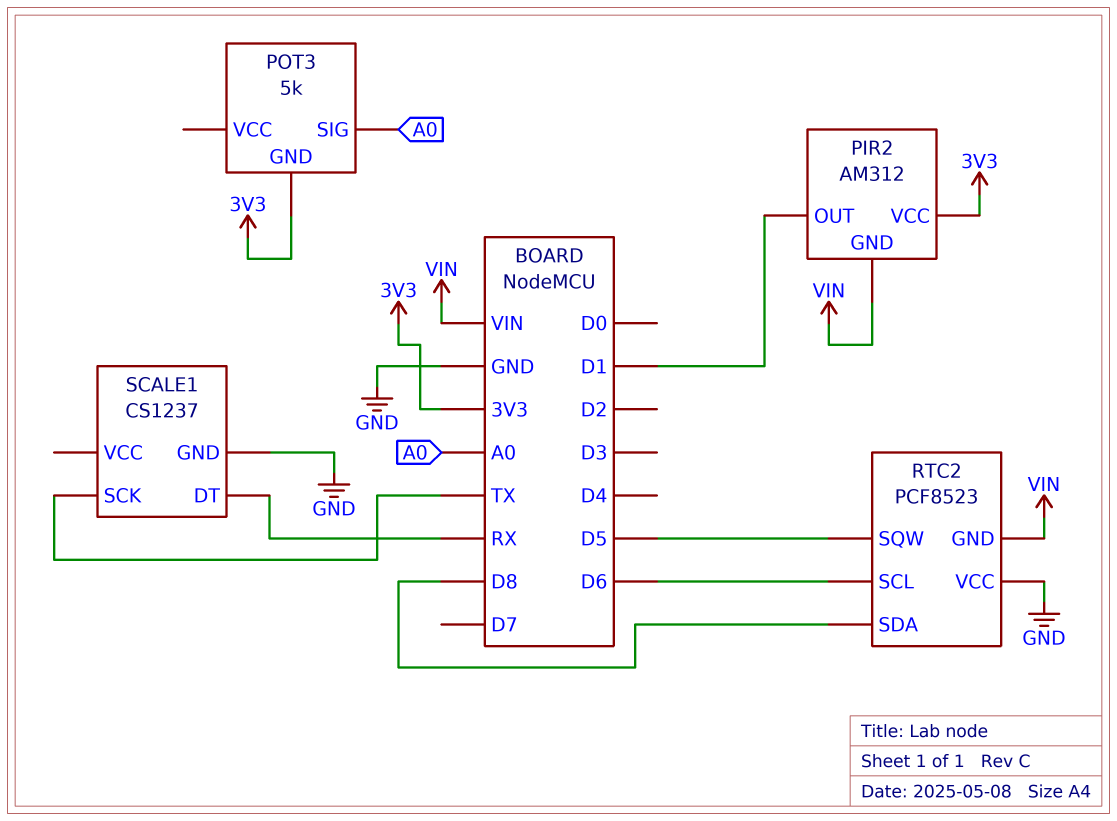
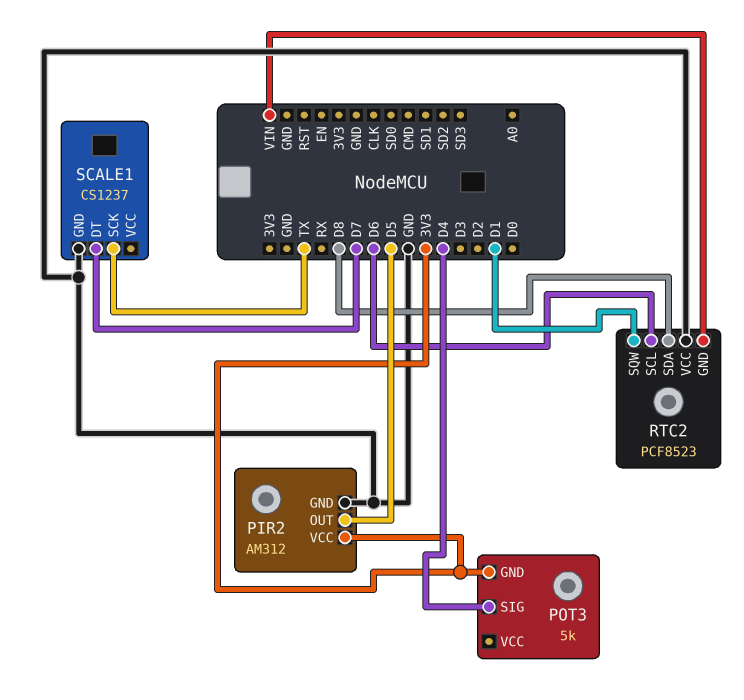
PIR2 pin GND: VIN -> GND
PIR2 pin OUT: D1 -> D5
POT3 pin SIG: A0 -> D4
RTC2 pin SQW: D5 -> D1
SCALE1 pin DT: RX -> D7

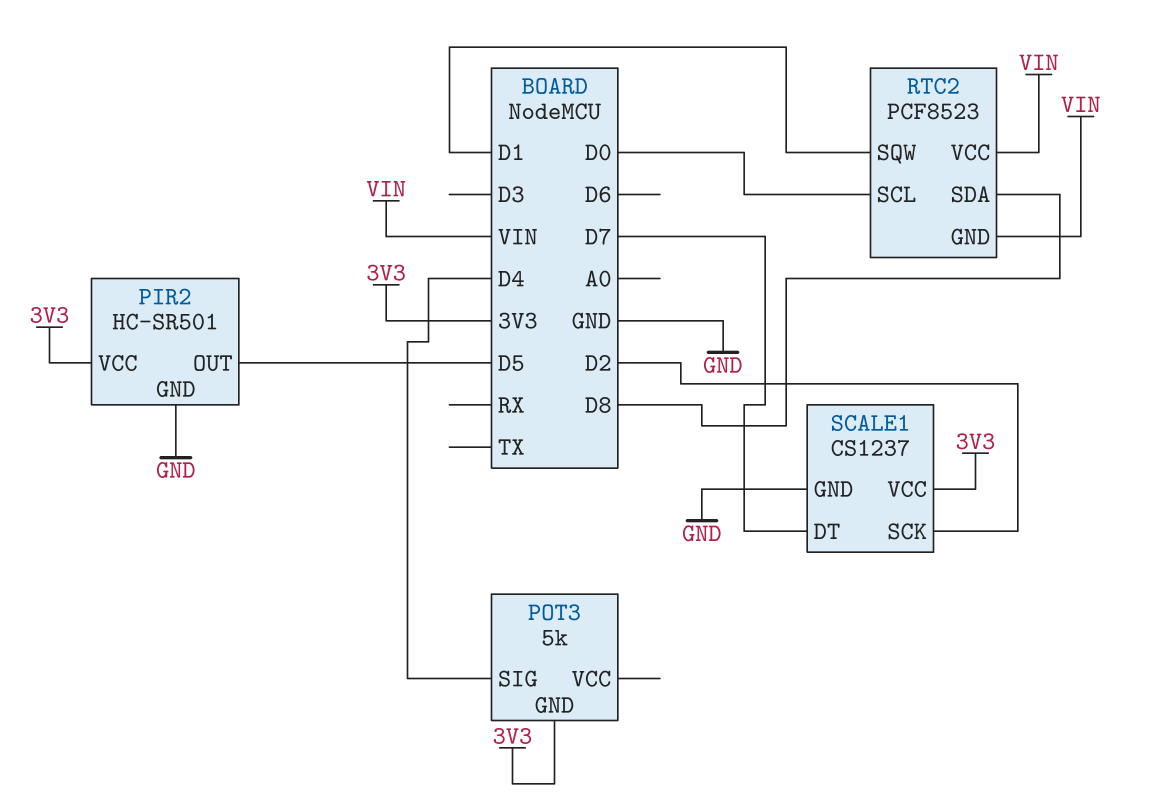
PIR2: AM312 -> HC-SR501
RTC2 pin SCL: D6 -> D0
RTC2 pin VCC: GND -> VIN
SCALE1 pin SCK: TX -> D2
SCALE1 pin VCC: none -> 3V3

